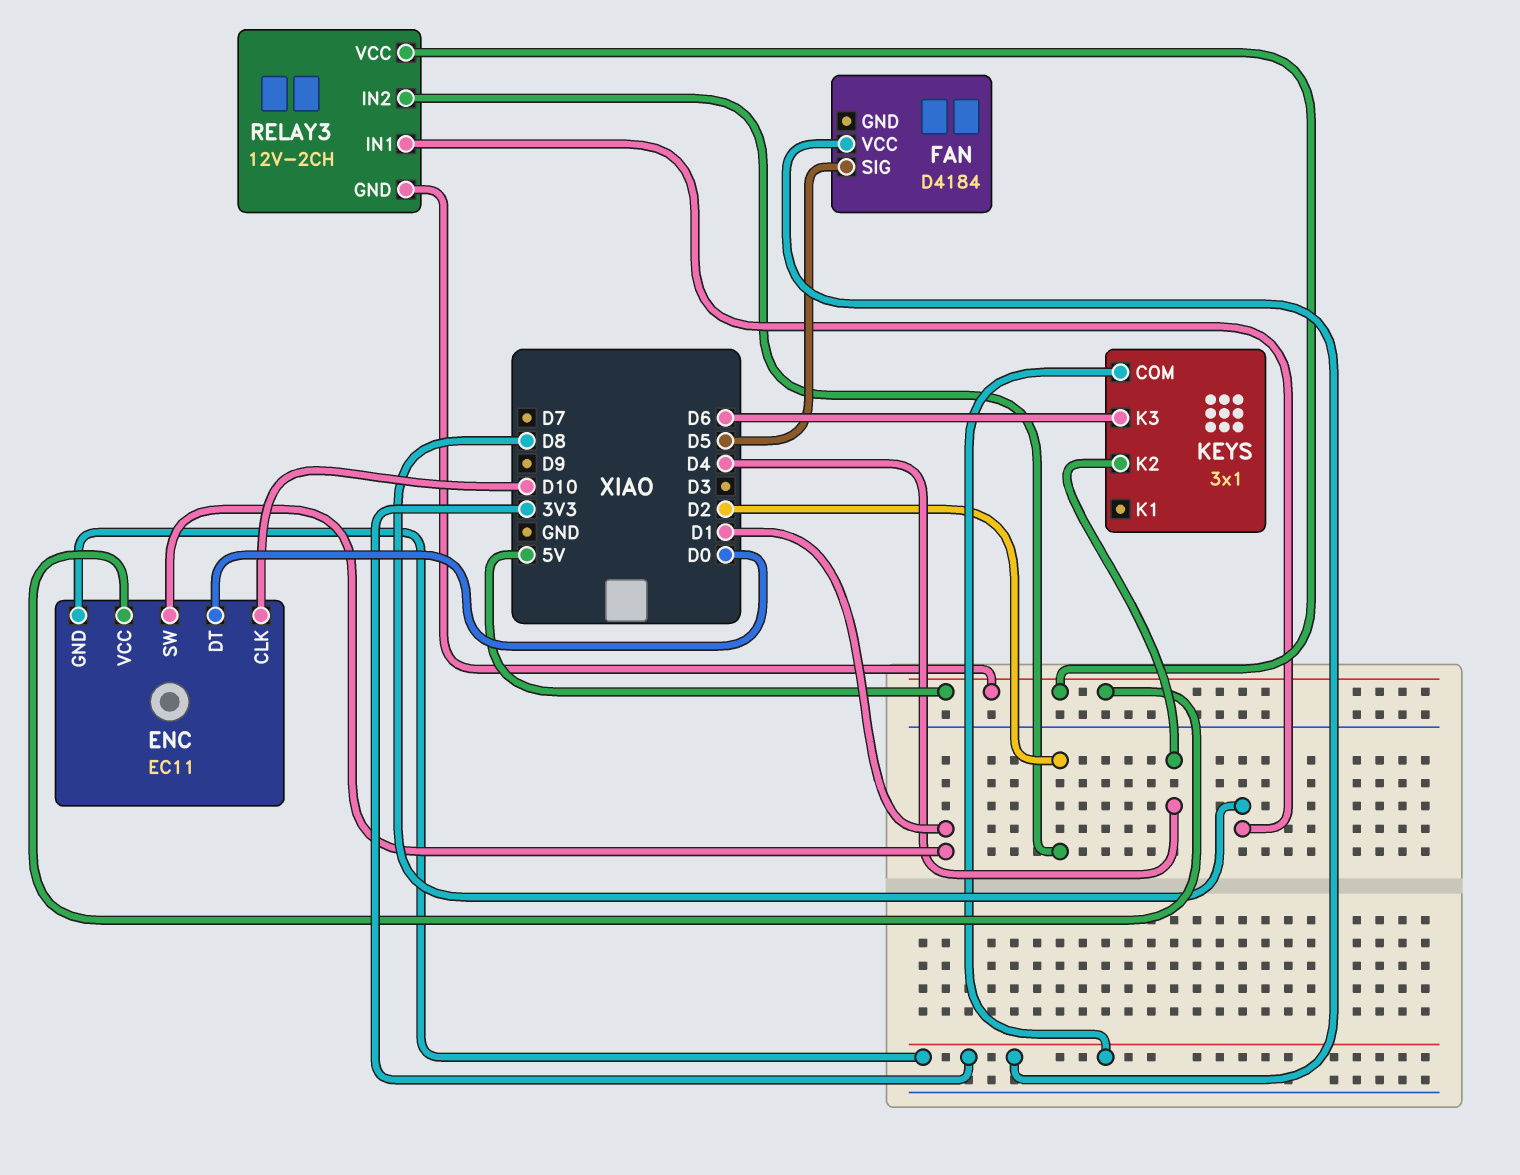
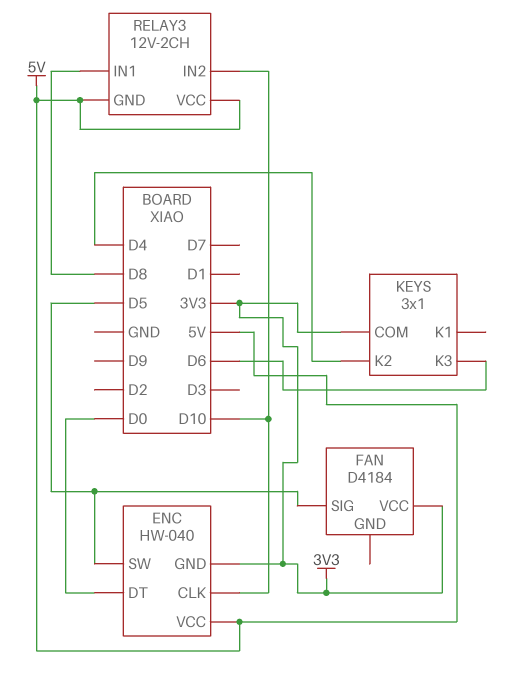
ENC: EC11 -> HW-040
ENC pin SW: D1 -> D5
RELAY3 pin IN2: D2 -> D10

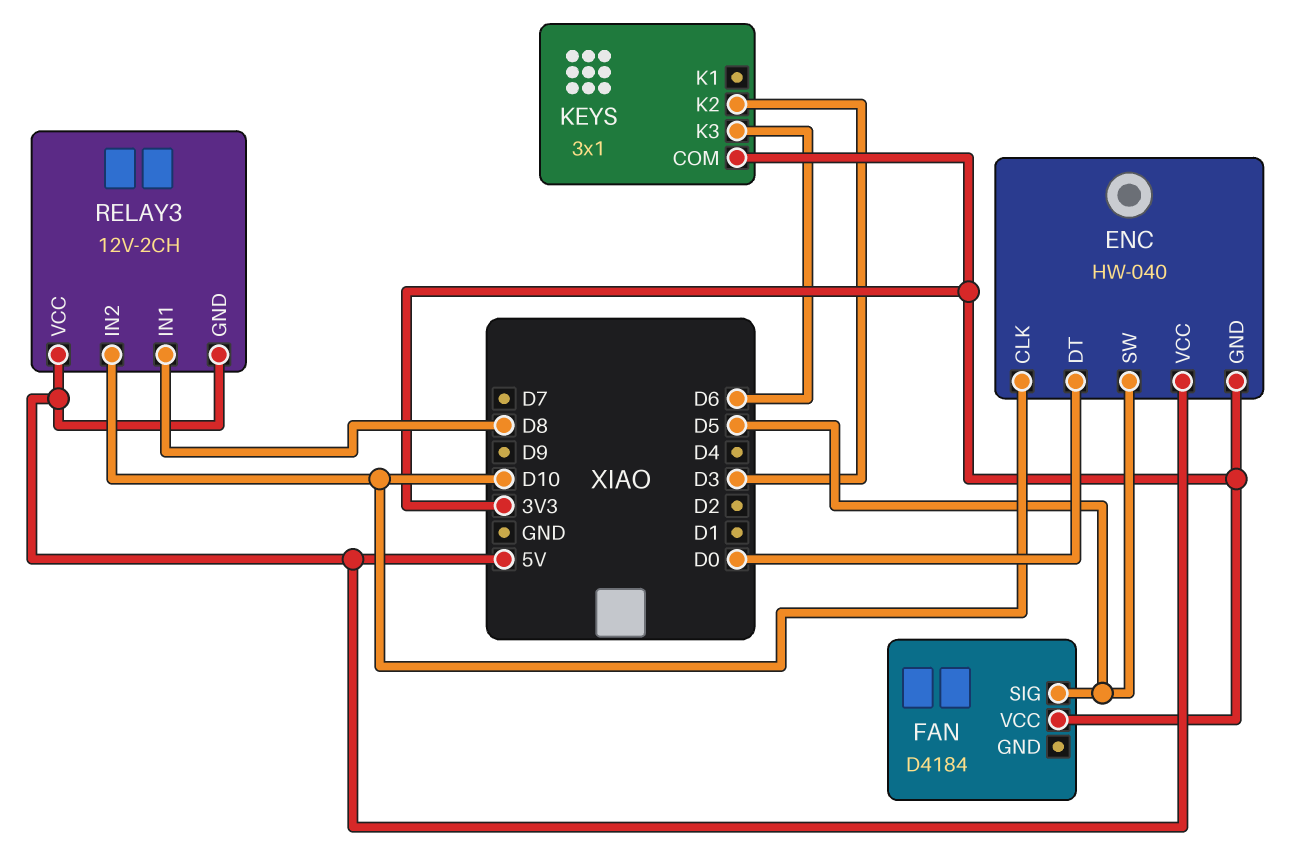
KEYS pin K2: D4 -> D3

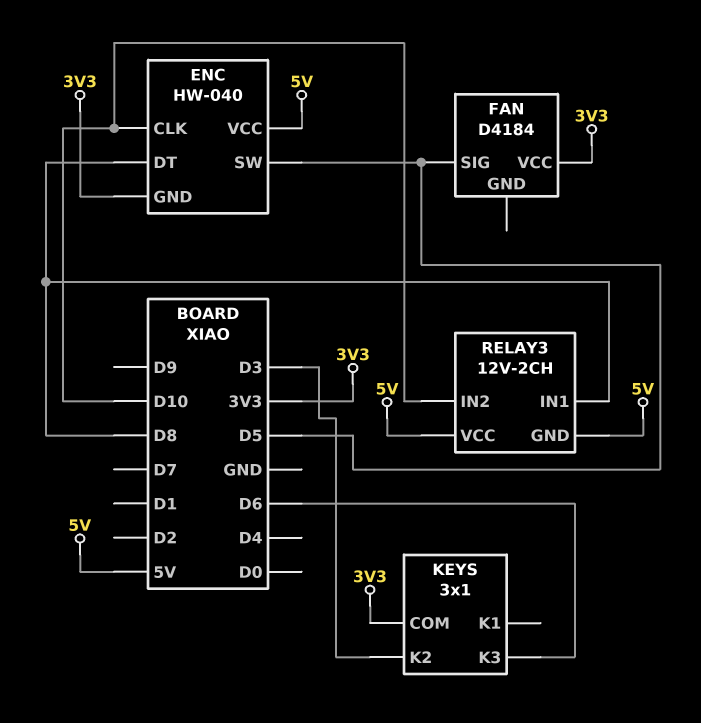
ENC pin DT: D0 -> D8

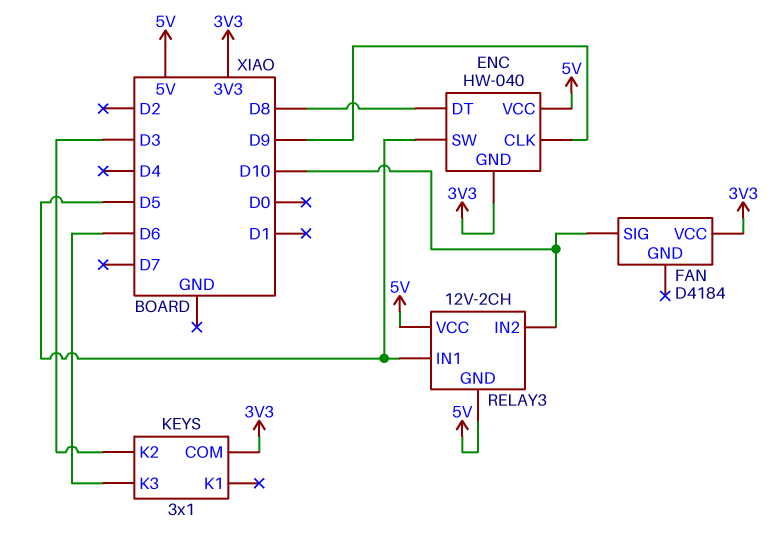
ENC pin CLK: D10 -> D9
FAN pin SIG: D5 -> D10
RELAY3 pin IN1: D8 -> D5

